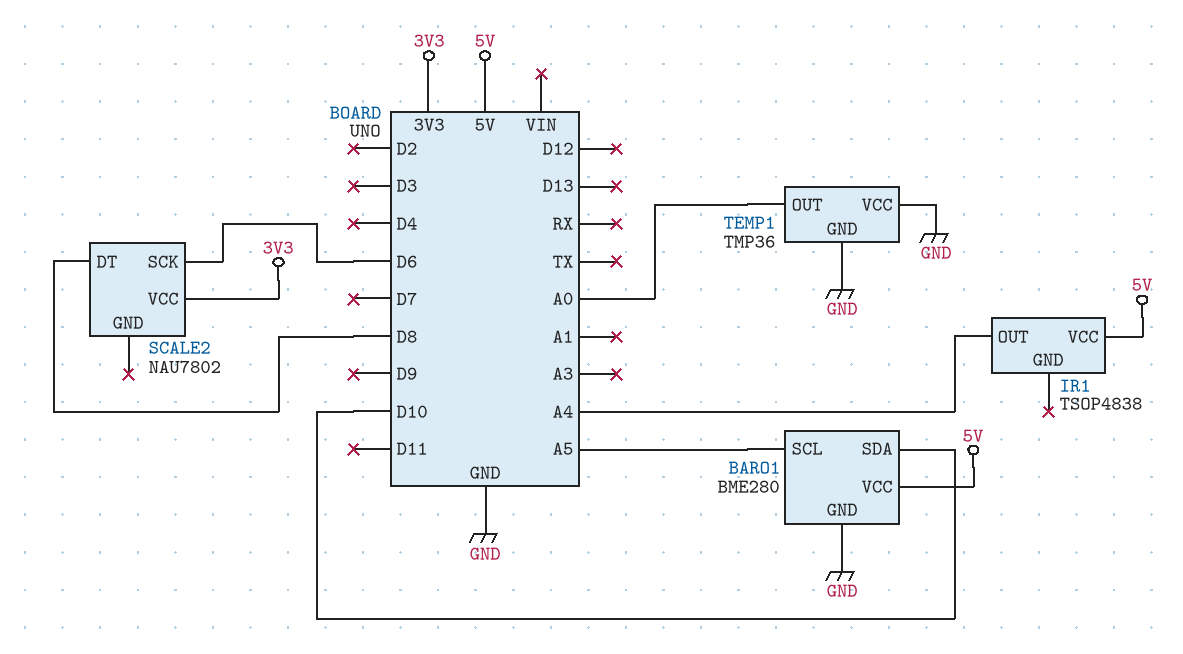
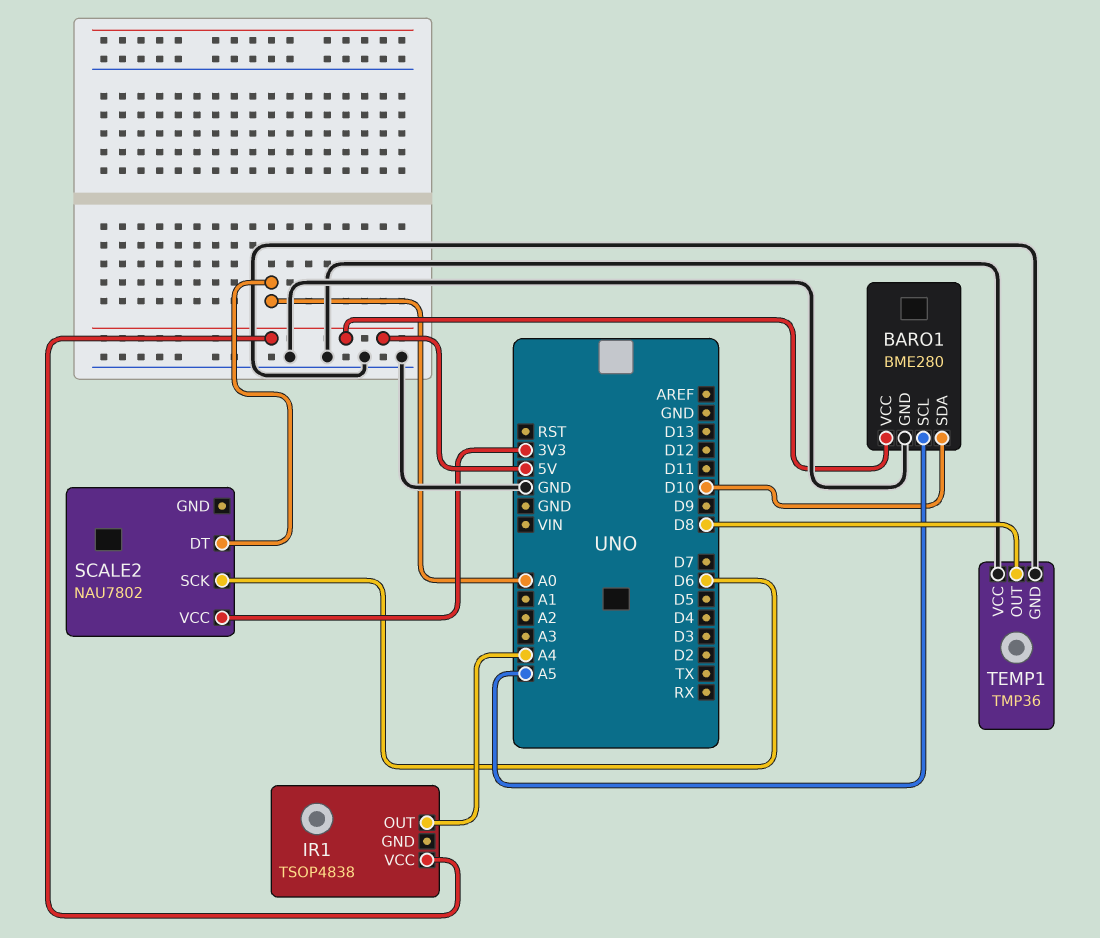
SCALE2 pin DT: D8 -> A0
TEMP1 pin OUT: A0 -> D8

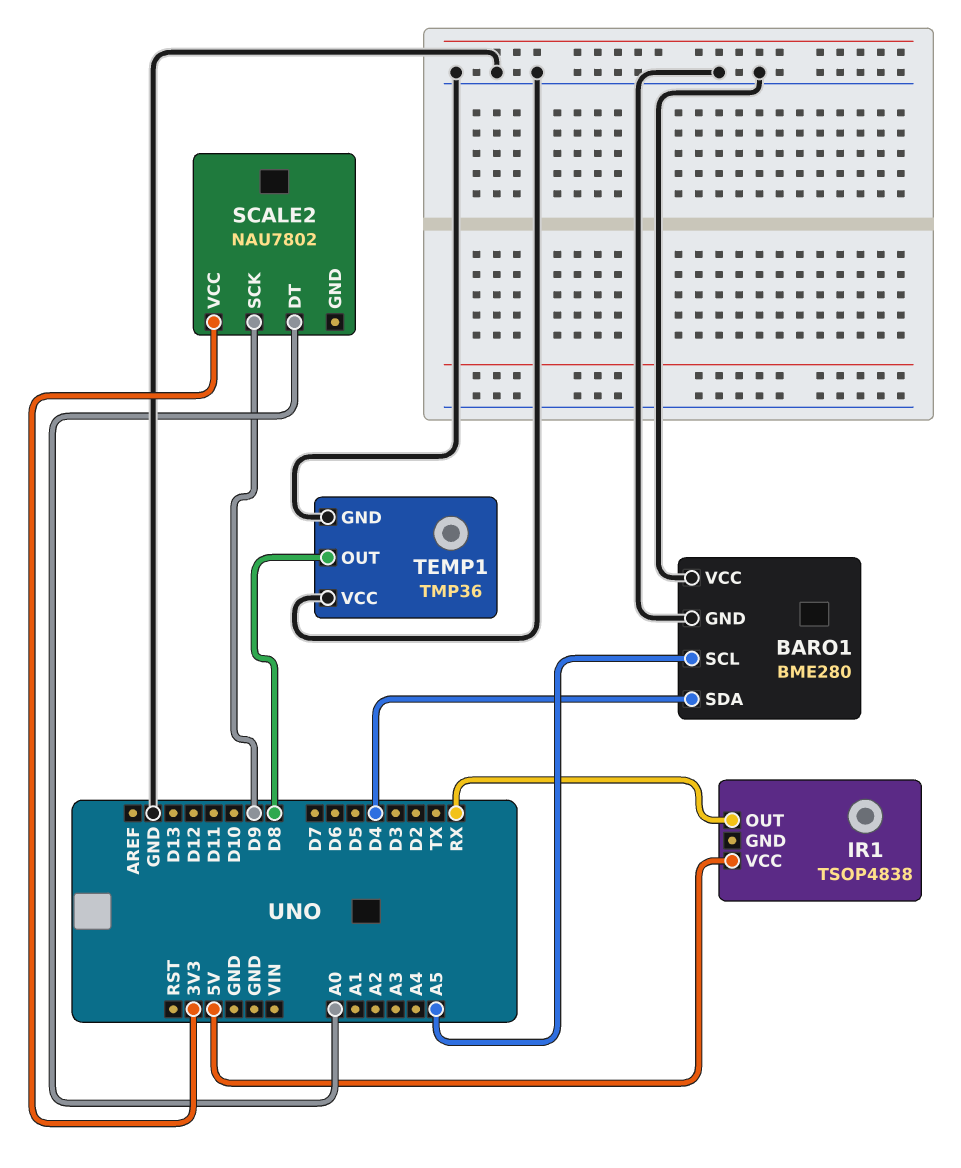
BARO1 pin SDA: D10 -> D4
BARO1 pin VCC: 5V -> GND
IR1 pin OUT: A4 -> RX
SCALE2 pin SCK: D6 -> D9

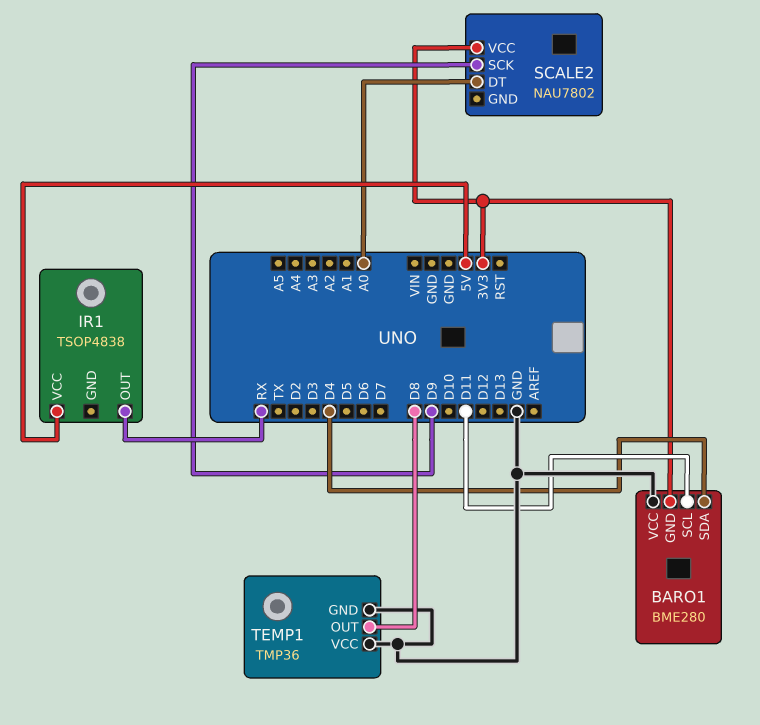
BARO1 pin GND: GND -> 3V3
BARO1 pin SCL: A5 -> D11

